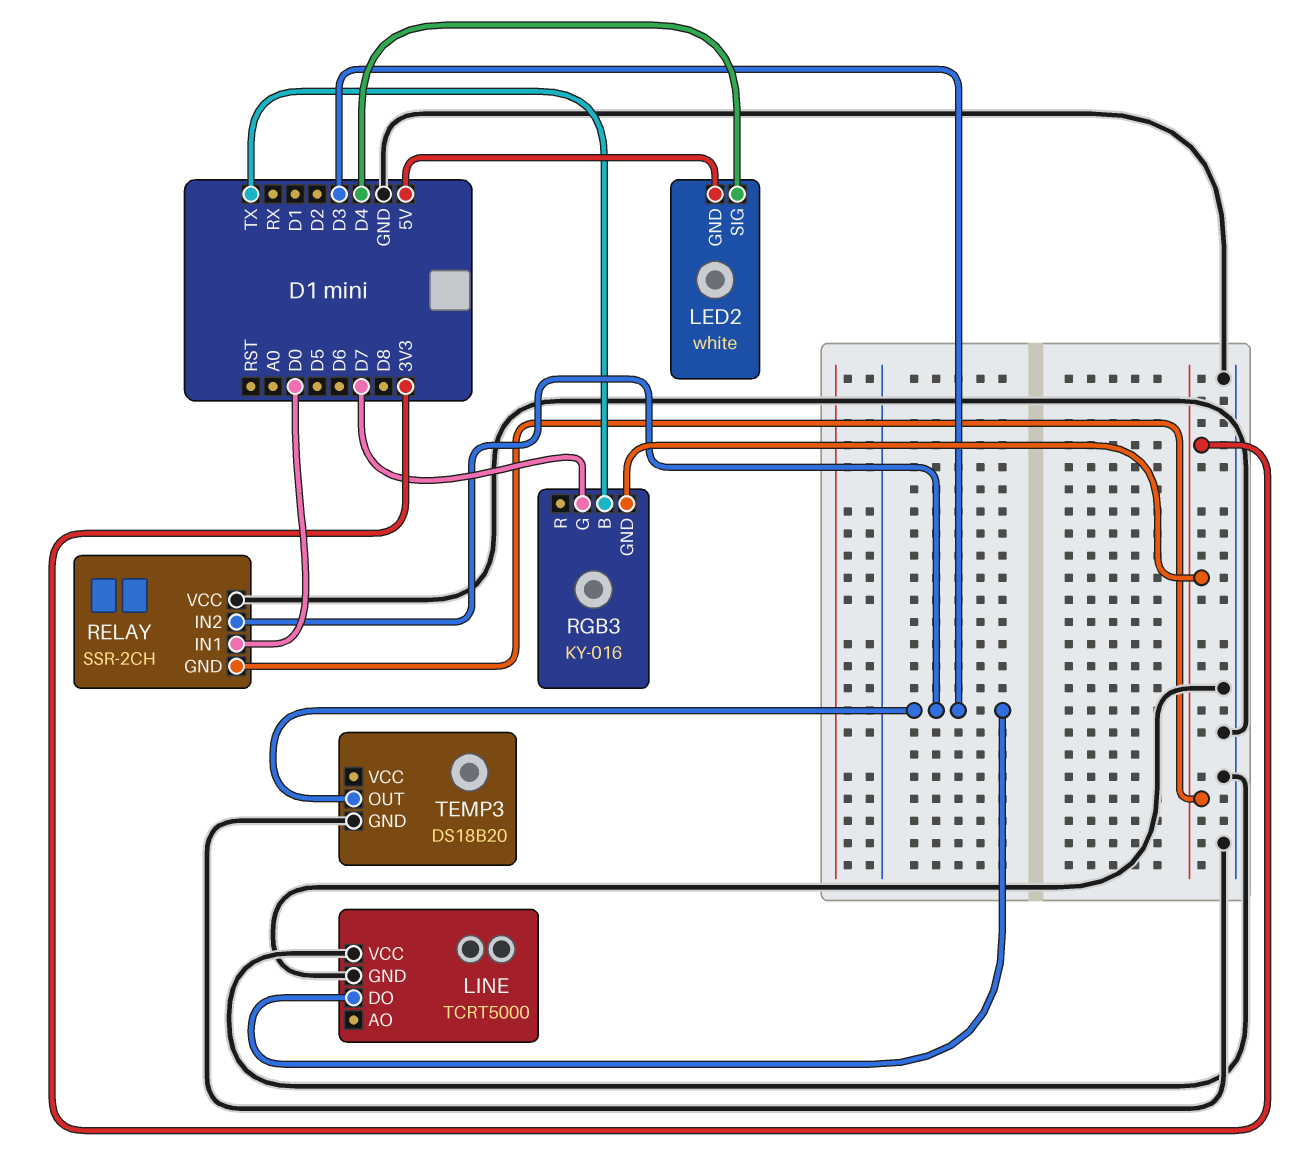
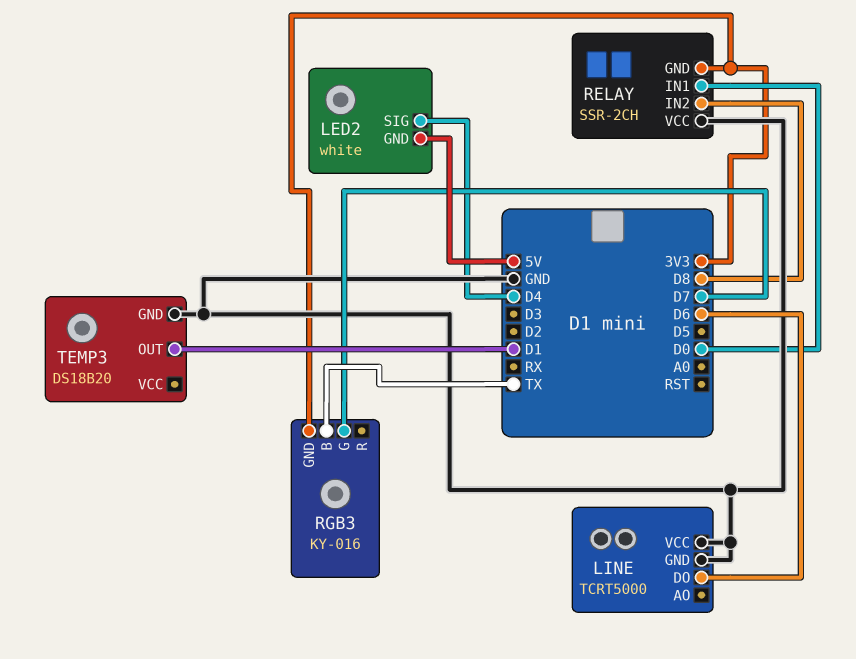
LINE pin DO: D3 -> D6
RELAY pin IN2: D3 -> D8
TEMP3 pin OUT: D3 -> D1

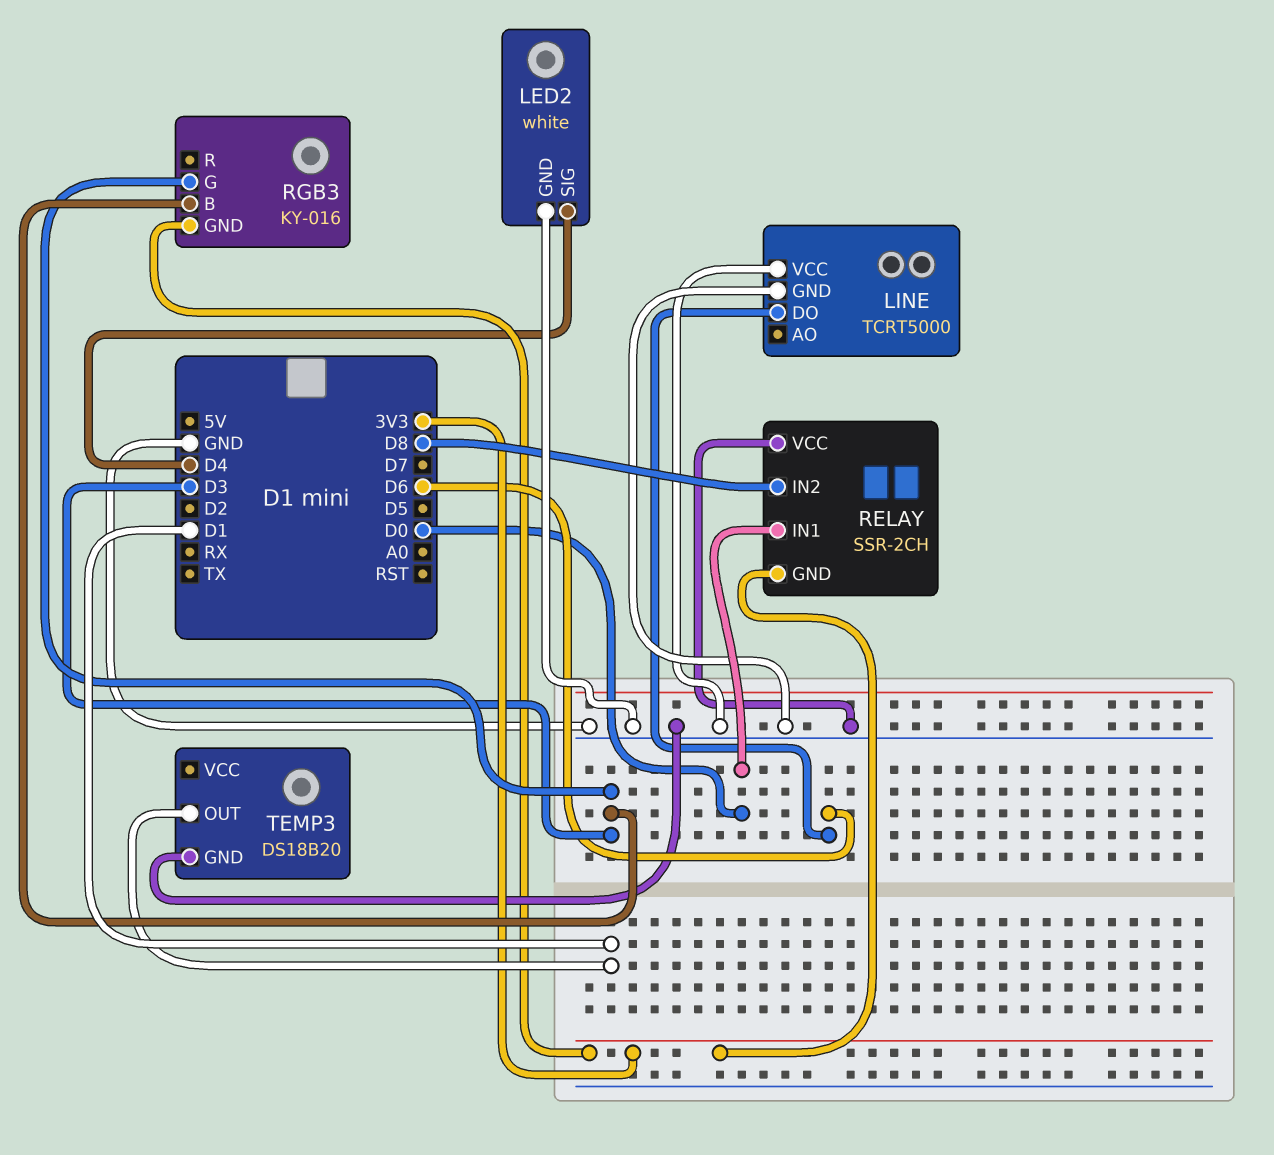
LED2 pin GND: 5V -> GND
RGB3 pin B: TX -> D3
RGB3 pin G: D7 -> D3

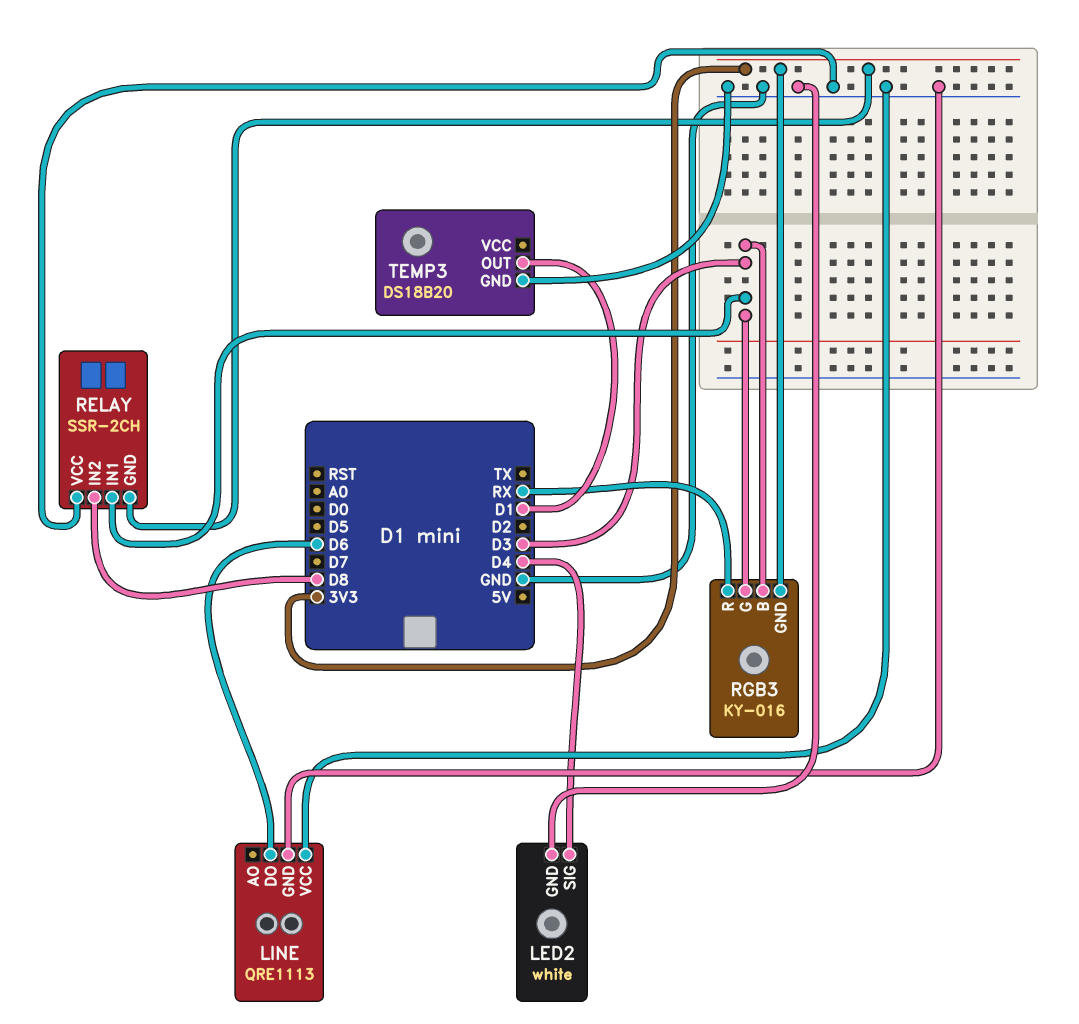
LINE: TCRT5000 -> QRE1113
RELAY pin IN1: D0 -> D3
RGB3 pin R: none -> RX

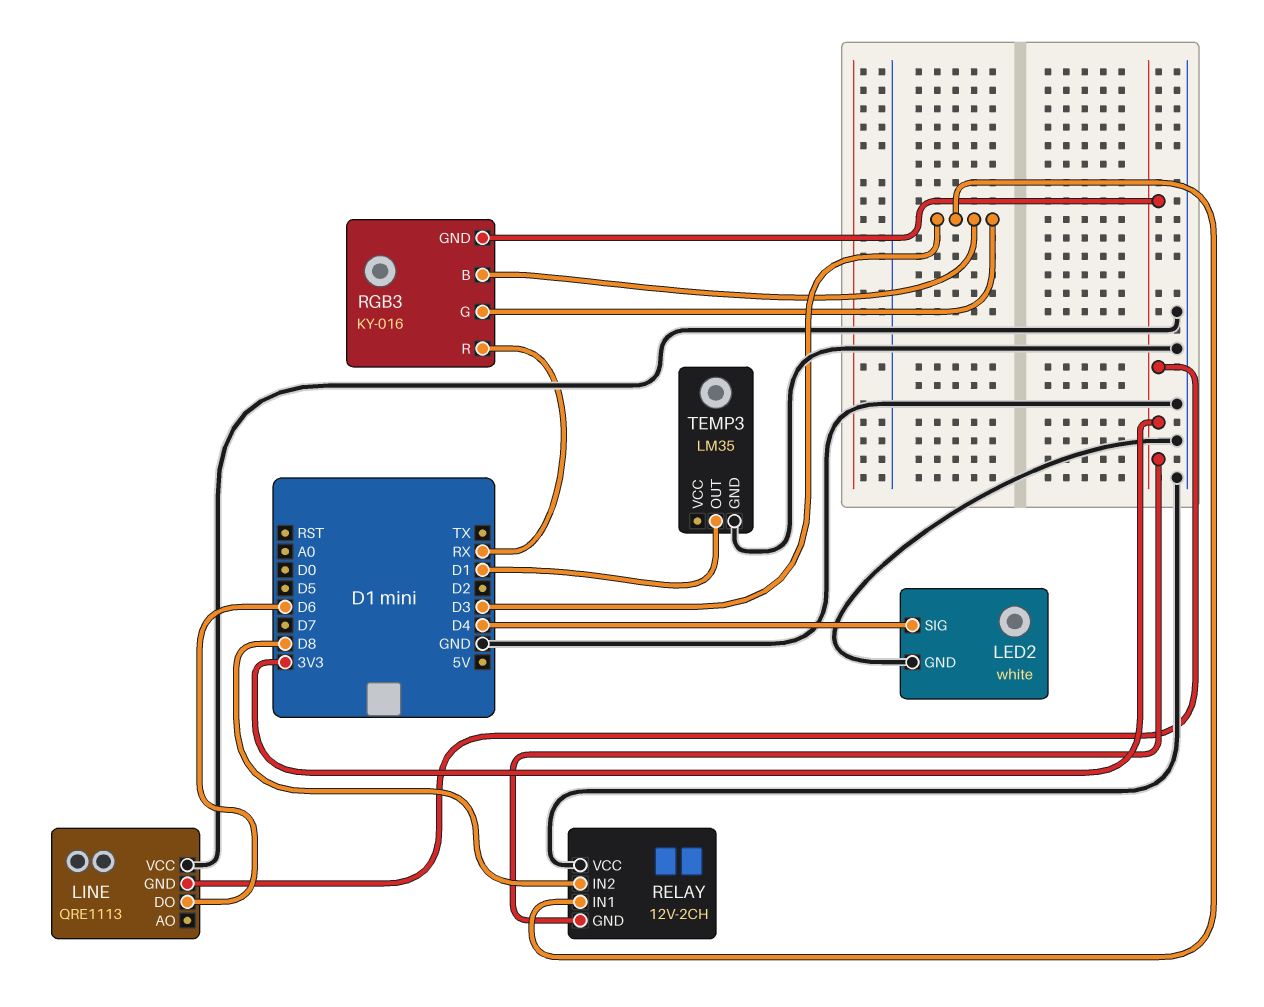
LINE pin GND: GND -> 3V3
RELAY: SSR-2CH -> 12V-2CH
TEMP3: DS18B20 -> LM35

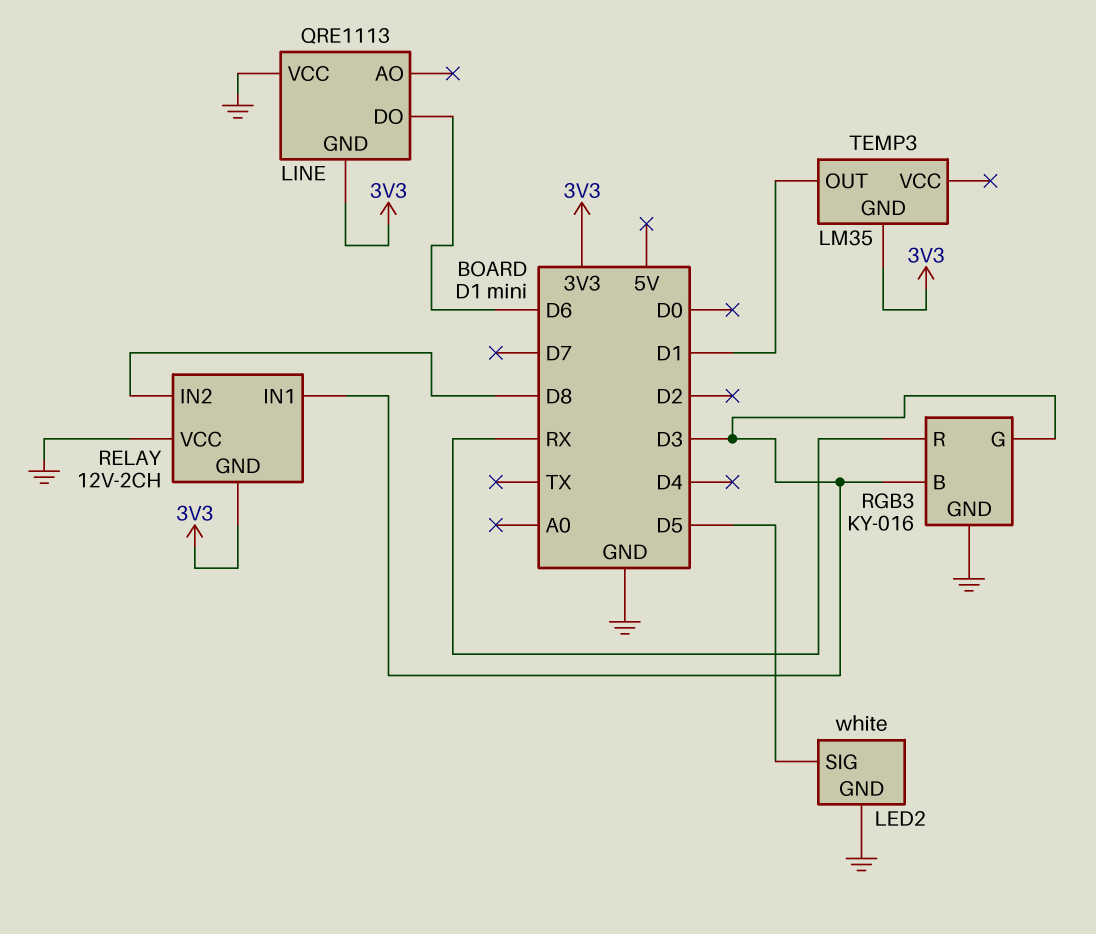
LED2 pin SIG: D4 -> D5
RGB3 pin GND: 3V3 -> GND
TEMP3 pin GND: GND -> 3V3

